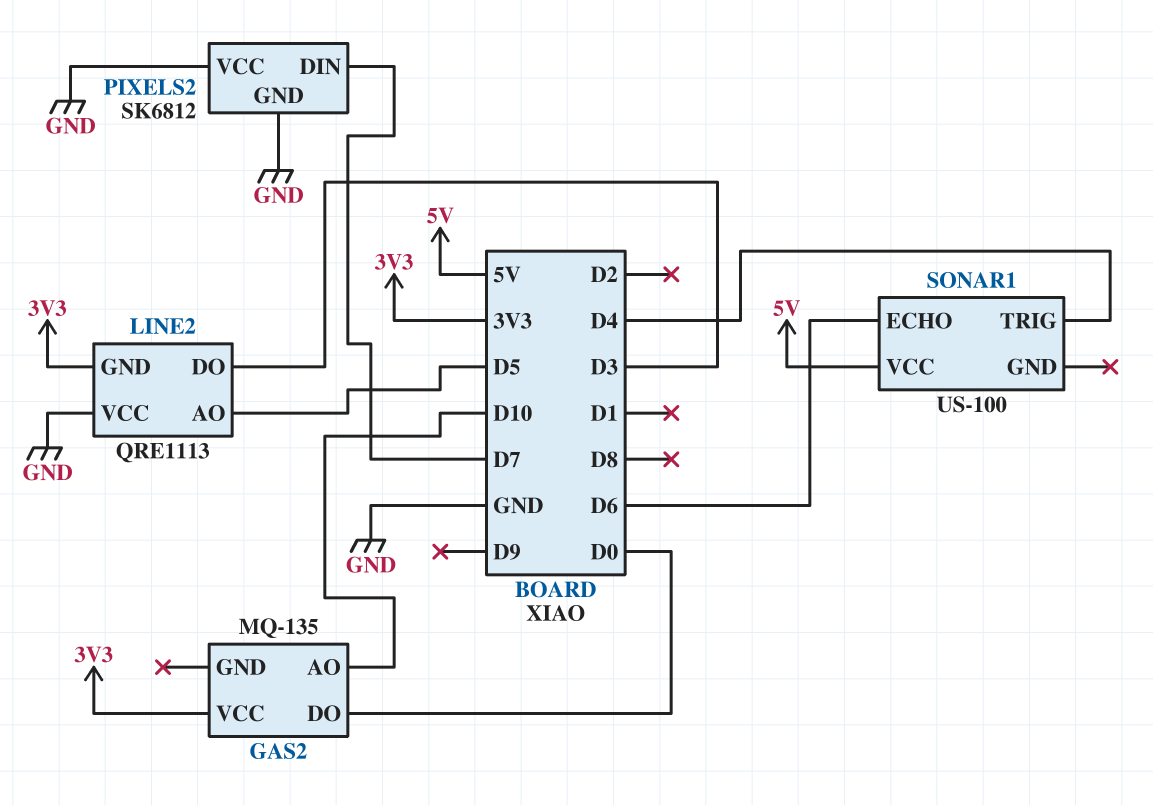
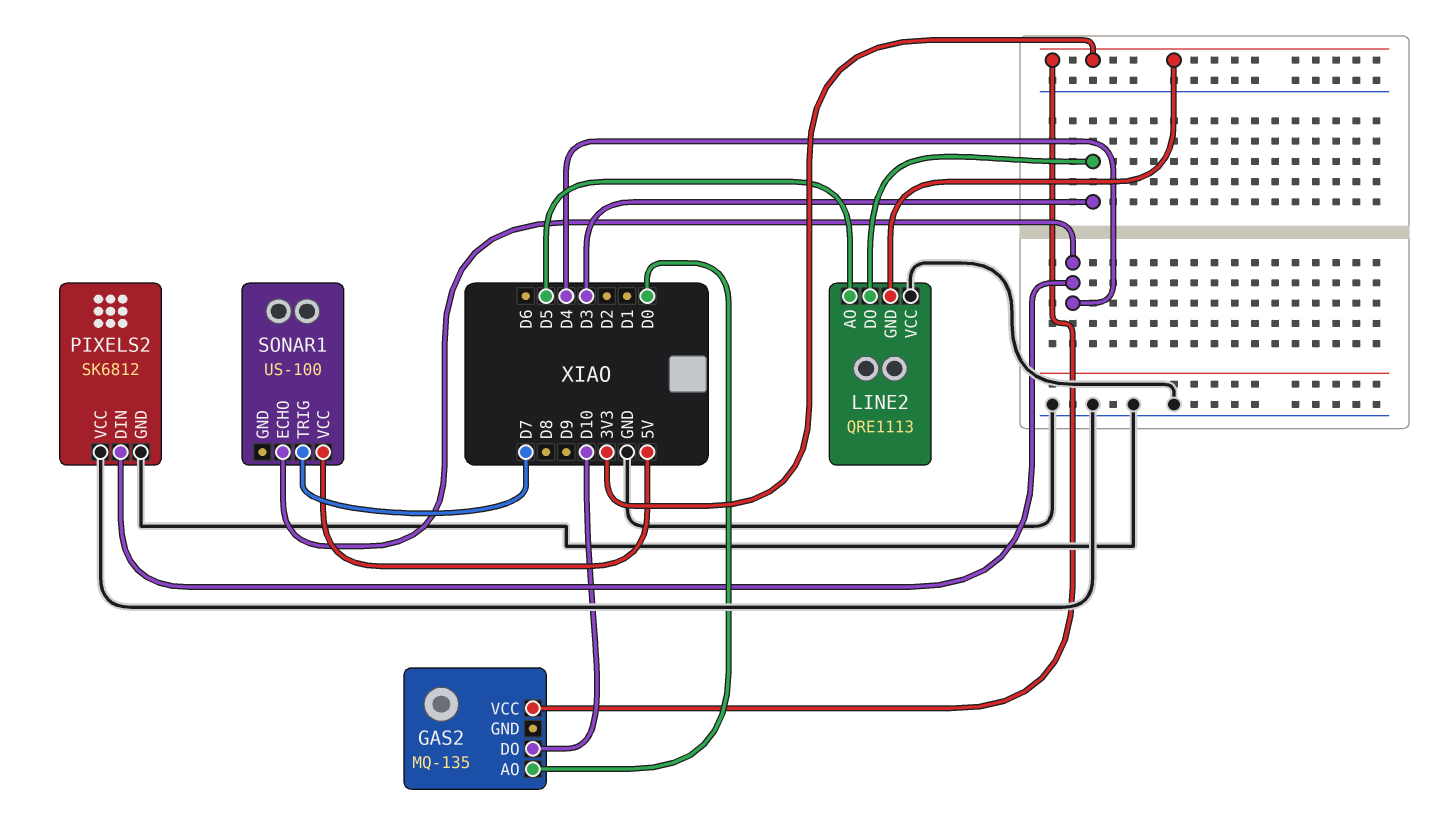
GAS2 pin AO: D10 -> D0
GAS2 pin DO: D0 -> D10
PIXELS2 pin DIN: D7 -> D4
SONAR1 pin ECHO: D6 -> D4
SONAR1 pin TRIG: D4 -> D7

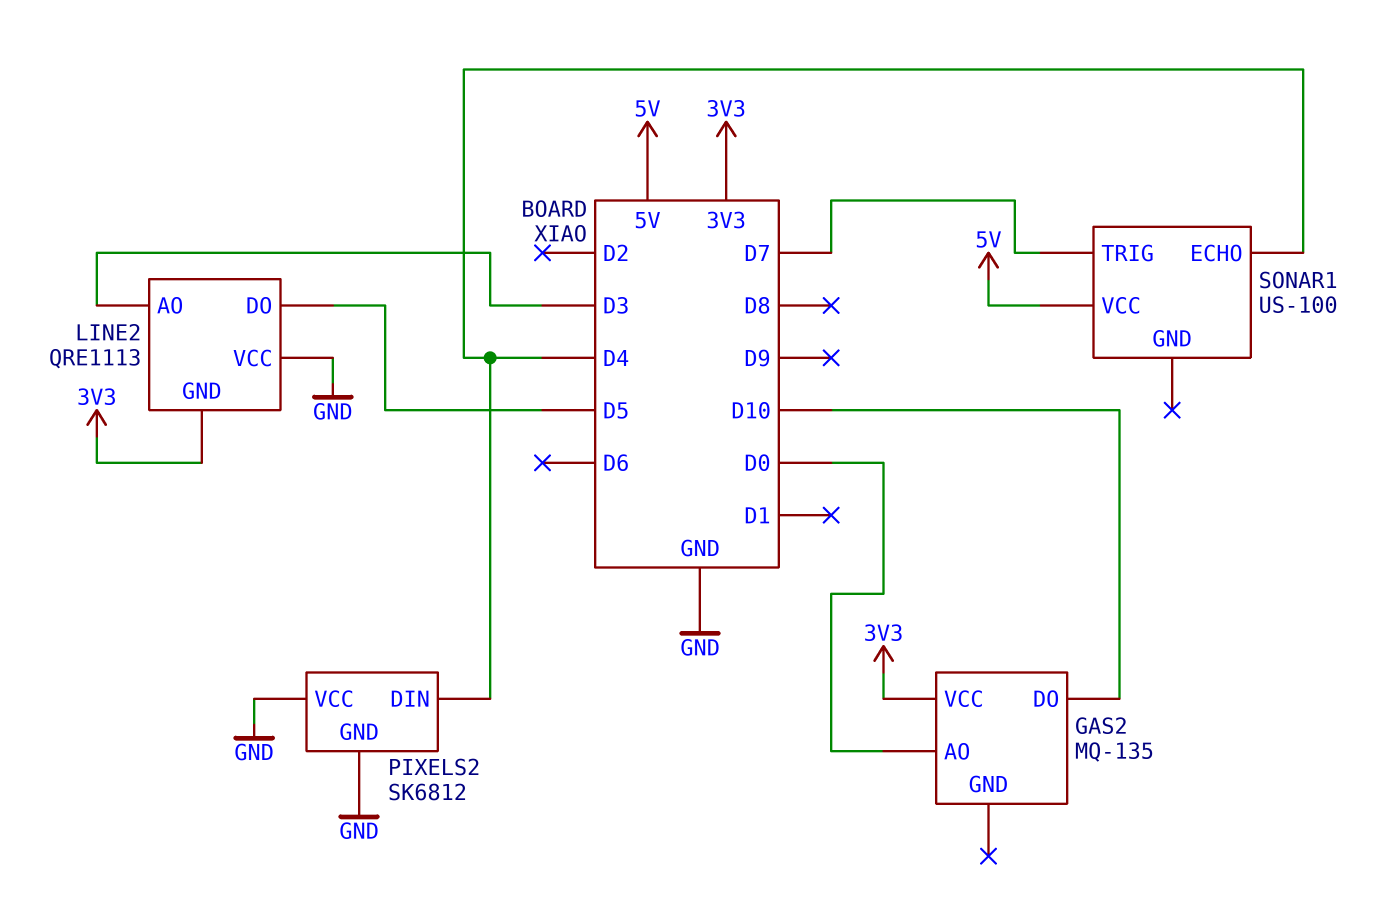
LINE2 pin AO: D5 -> D3
LINE2 pin DO: D3 -> D5

